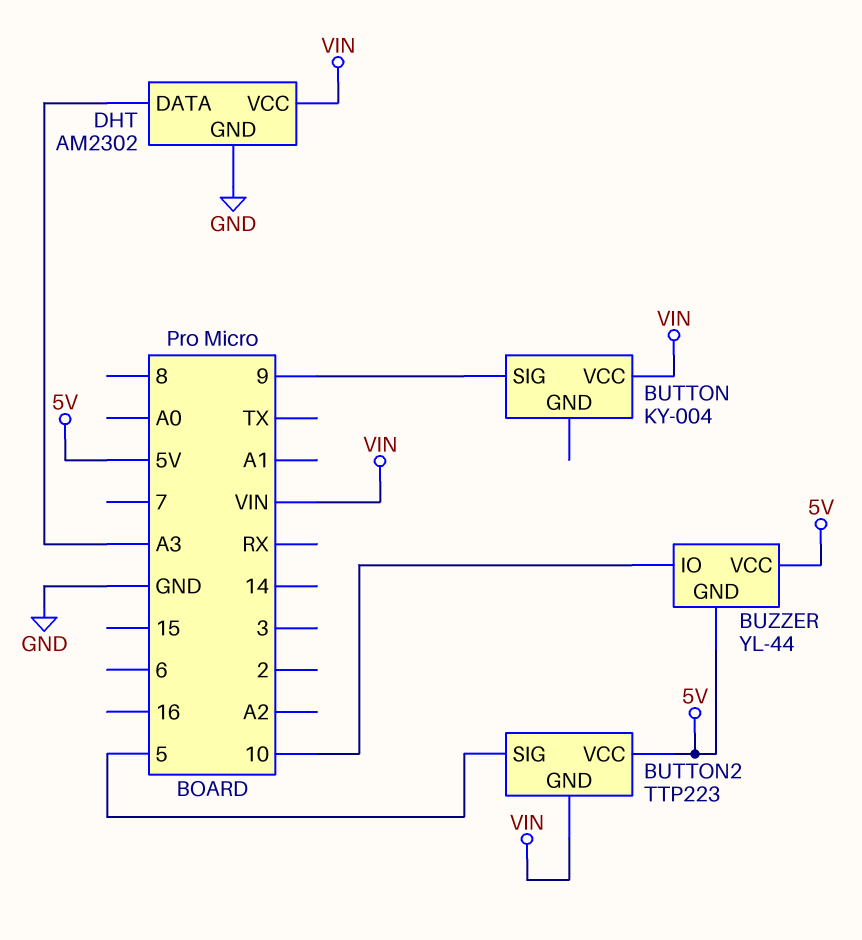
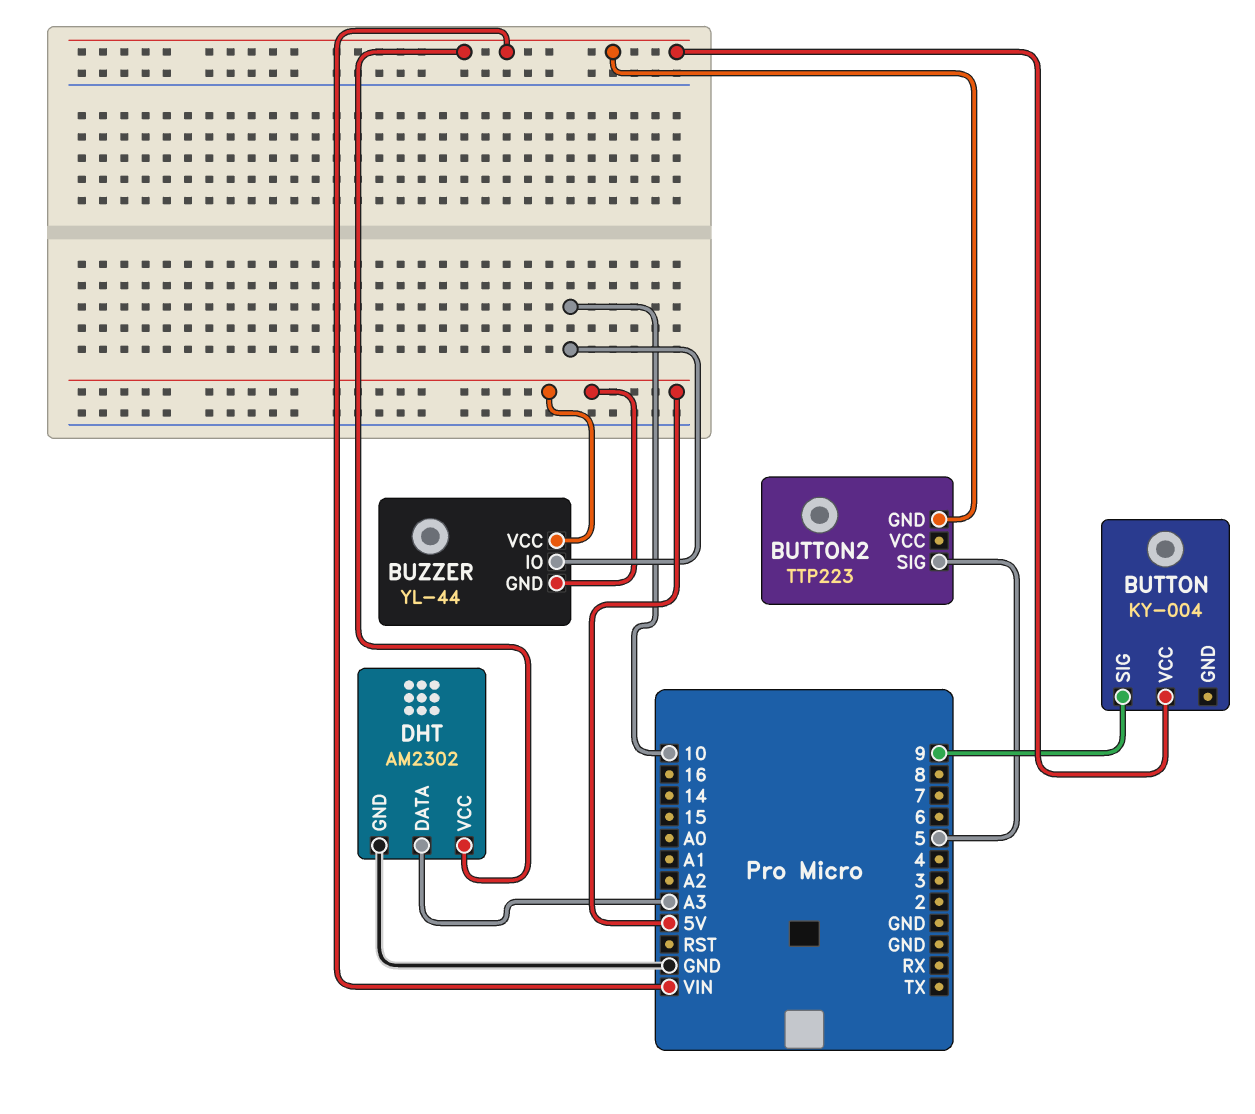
BUTTON2 pin VCC: 5V -> none

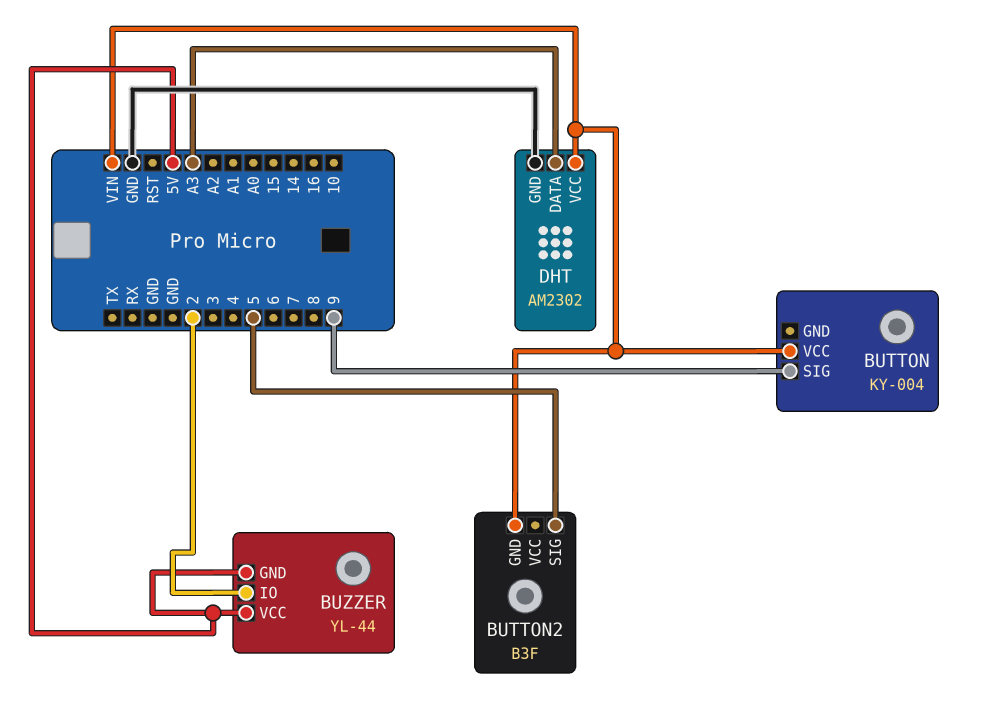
BUTTON2: TTP223 -> B3F
BUZZER pin IO: 10 -> 2

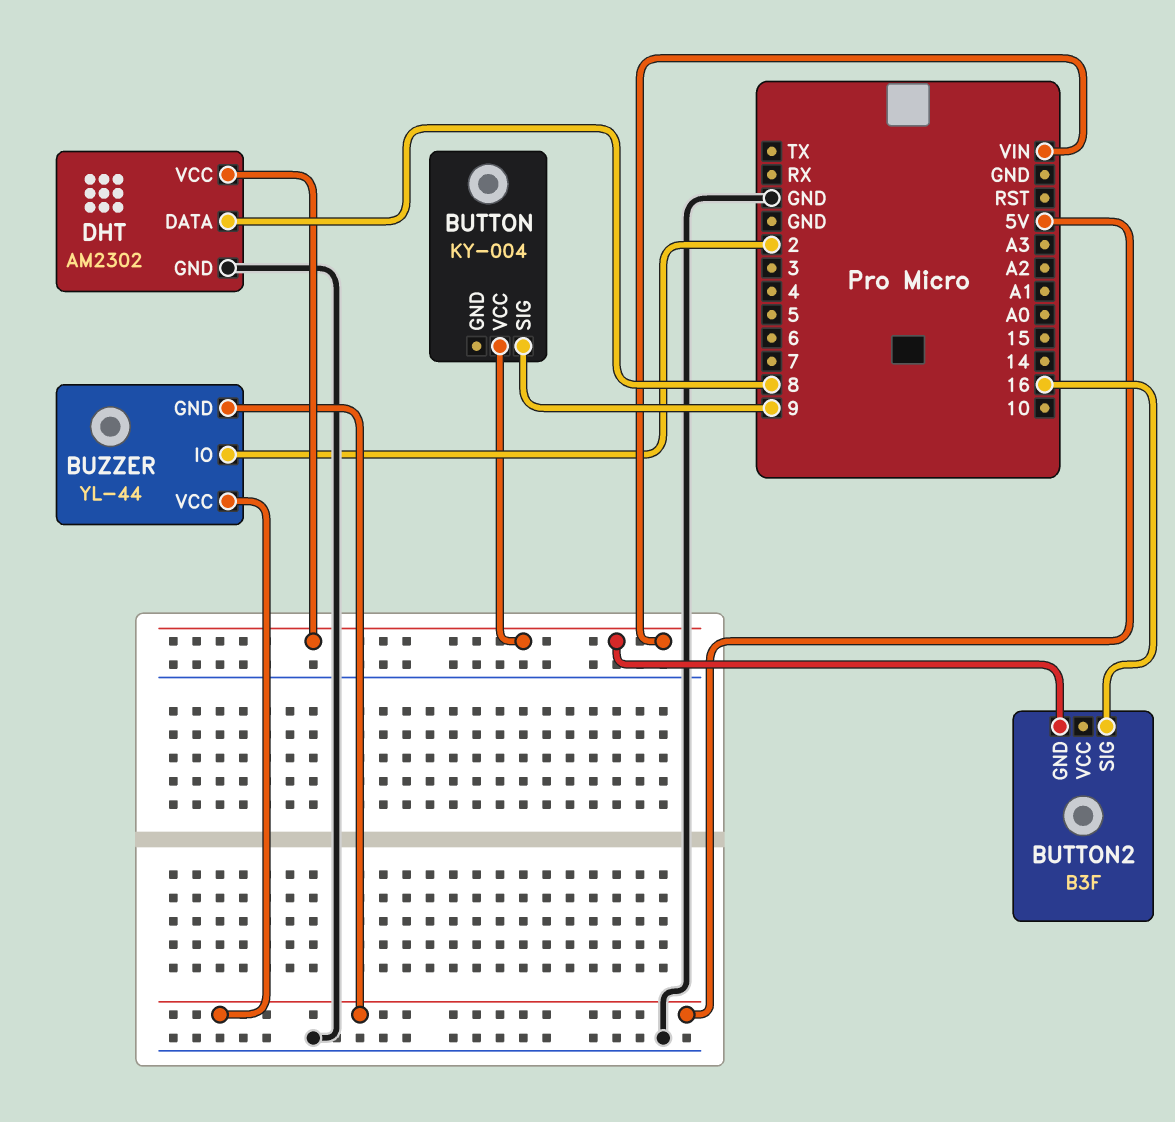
BUTTON2 pin SIG: 5 -> 16
DHT pin DATA: A3 -> 8

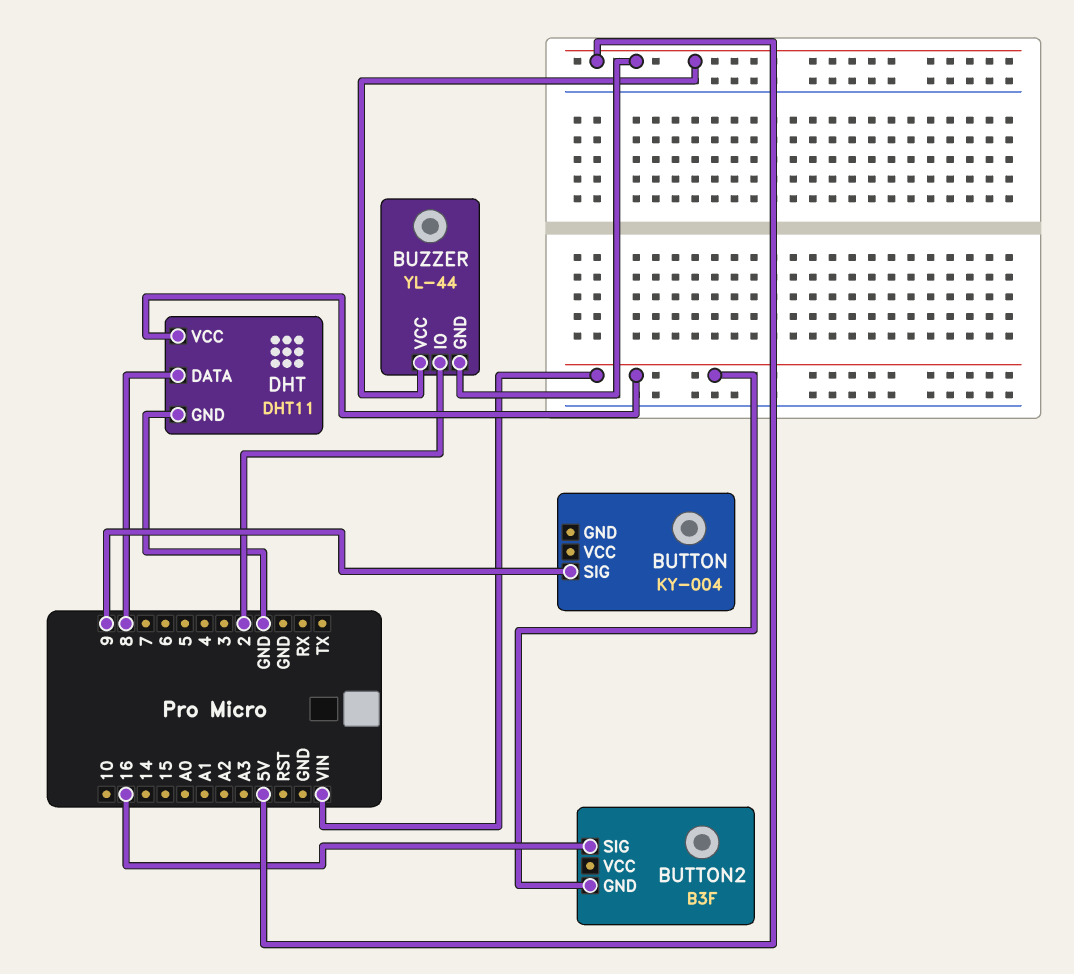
BUTTON pin VCC: VIN -> none
DHT: AM2302 -> DHT11

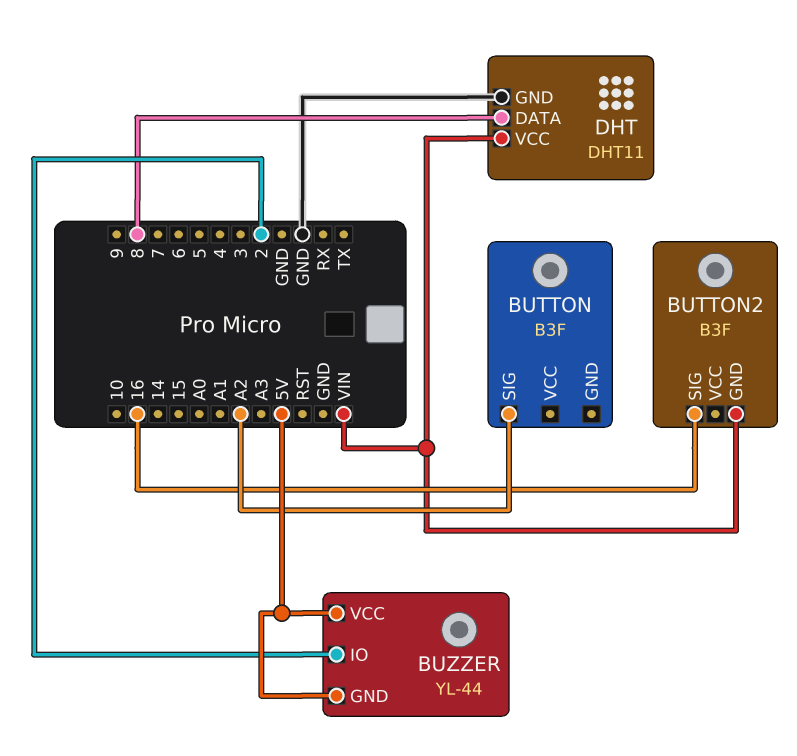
BUTTON: KY-004 -> B3F
BUTTON pin SIG: 9 -> A2

